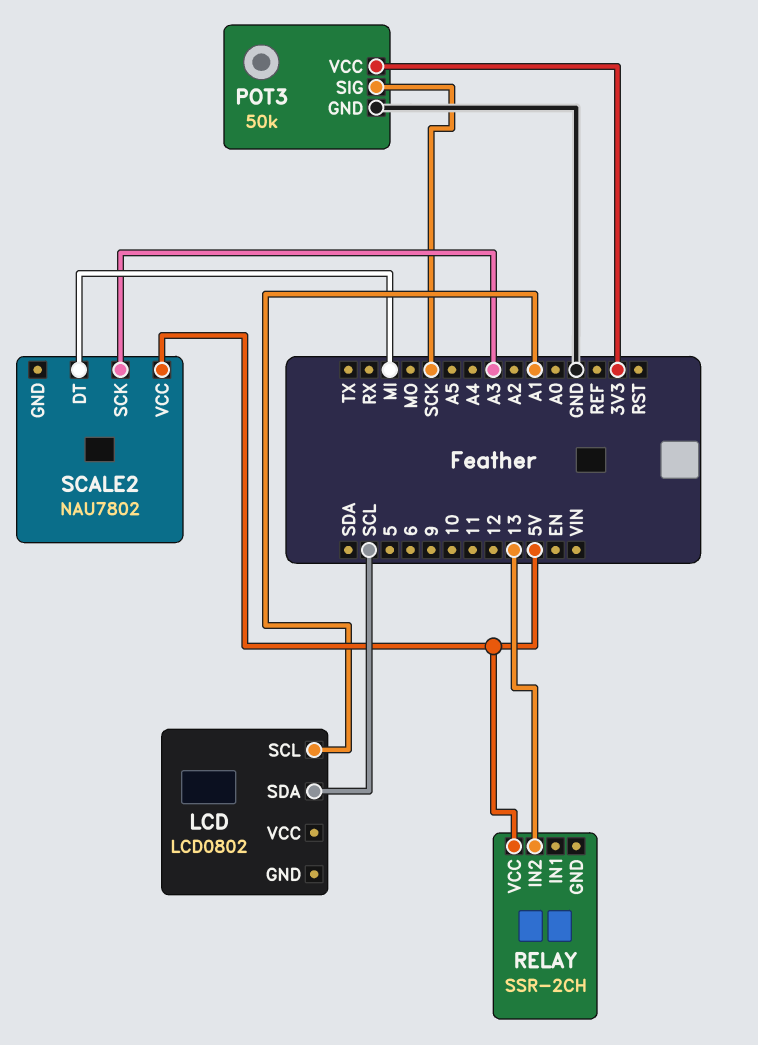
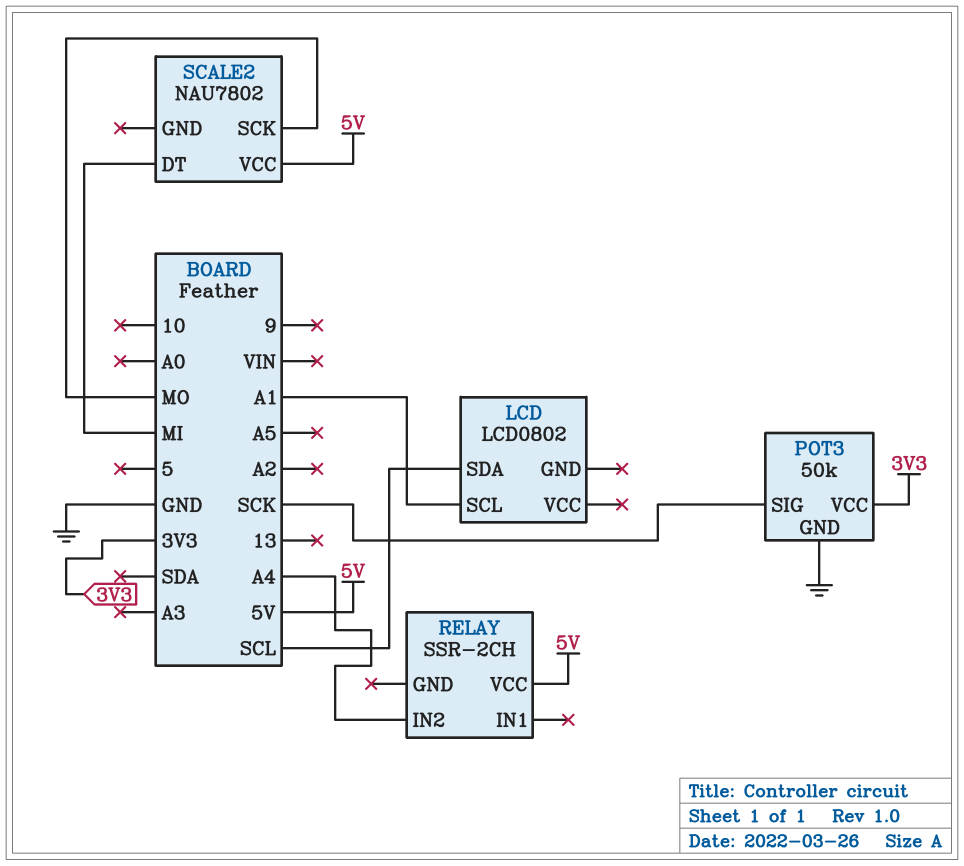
RELAY pin IN2: 13 -> A4
SCALE2 pin SCK: A3 -> MO

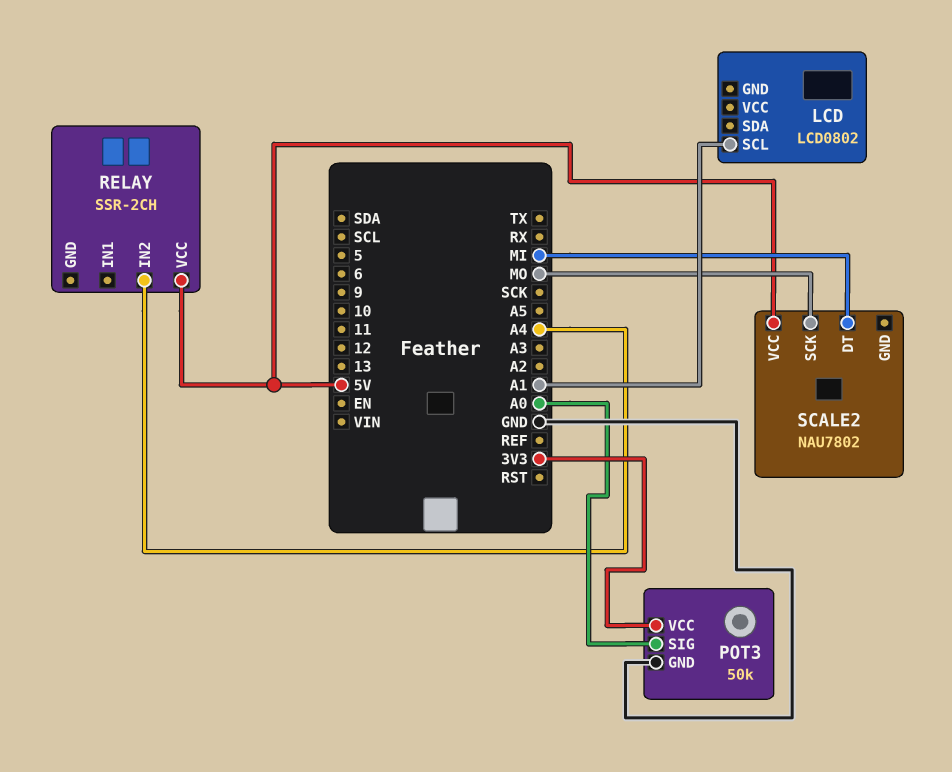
LCD pin SDA: SCL -> none
POT3 pin SIG: SCK -> A0

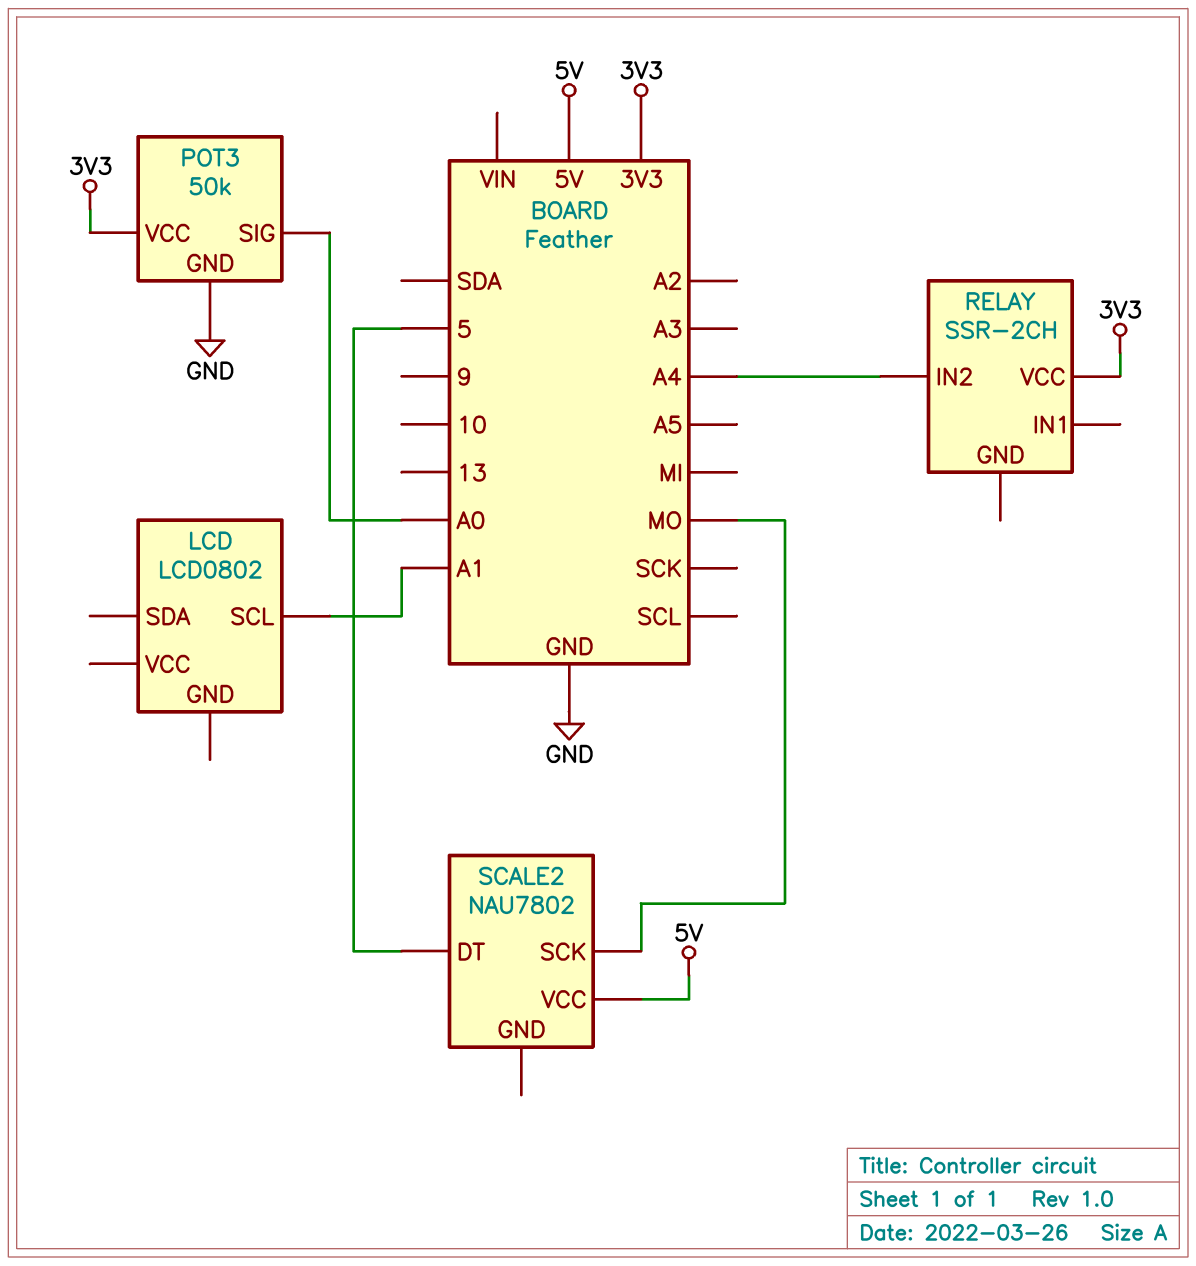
RELAY pin VCC: 5V -> 3V3
SCALE2 pin DT: MI -> 5

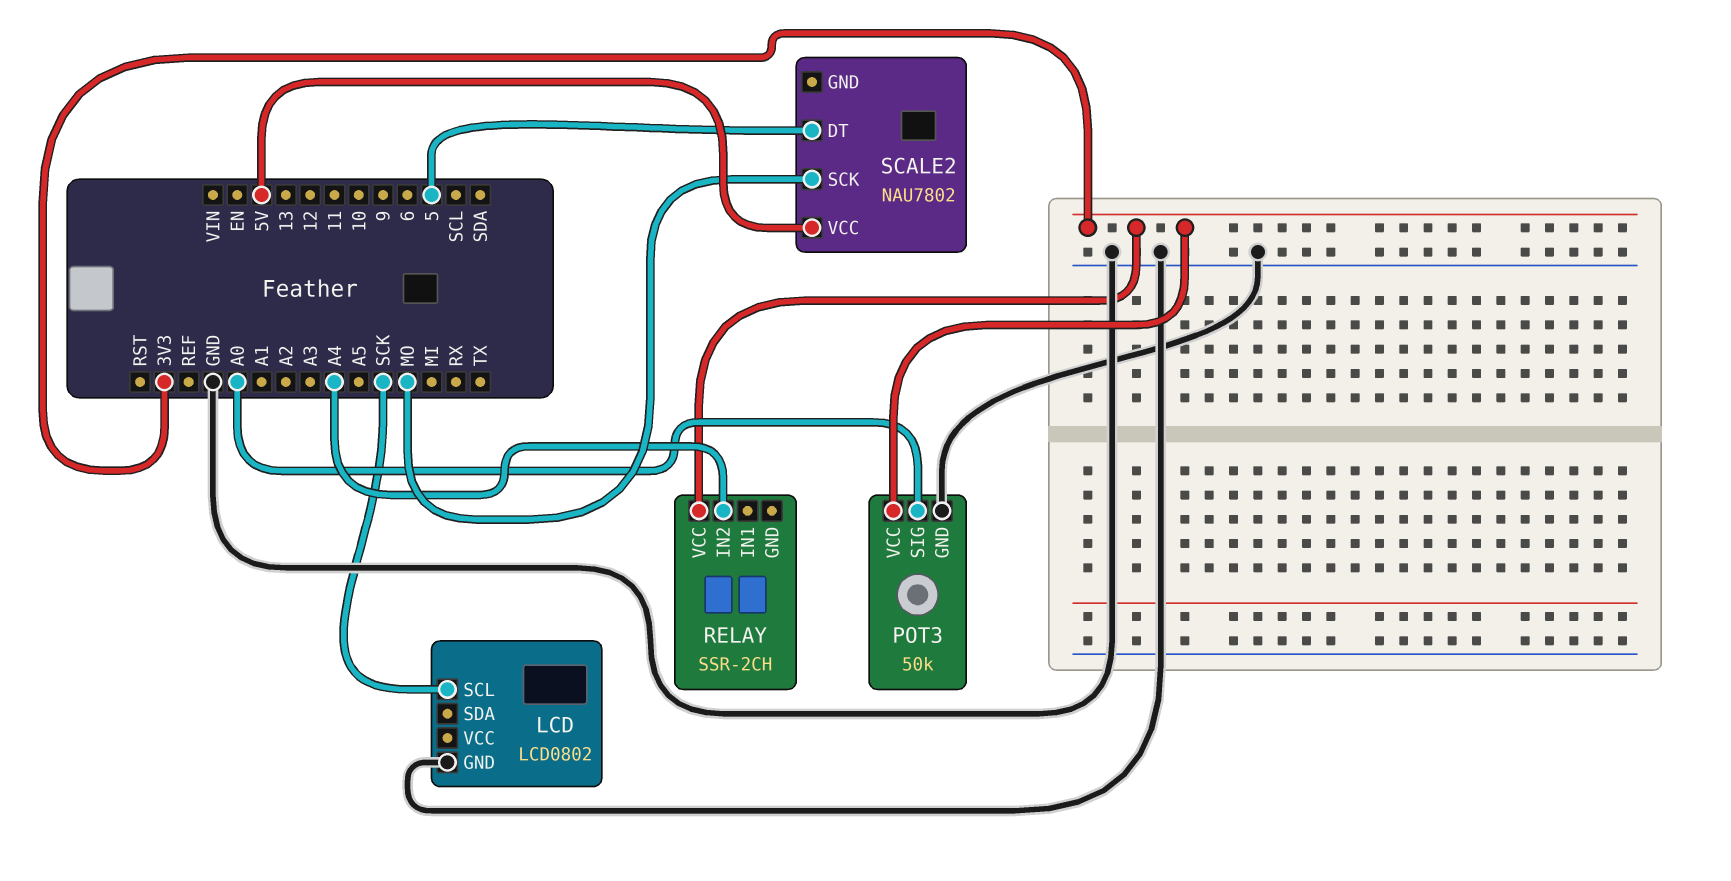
LCD pin GND: none -> GND
LCD pin SCL: A1 -> SCK

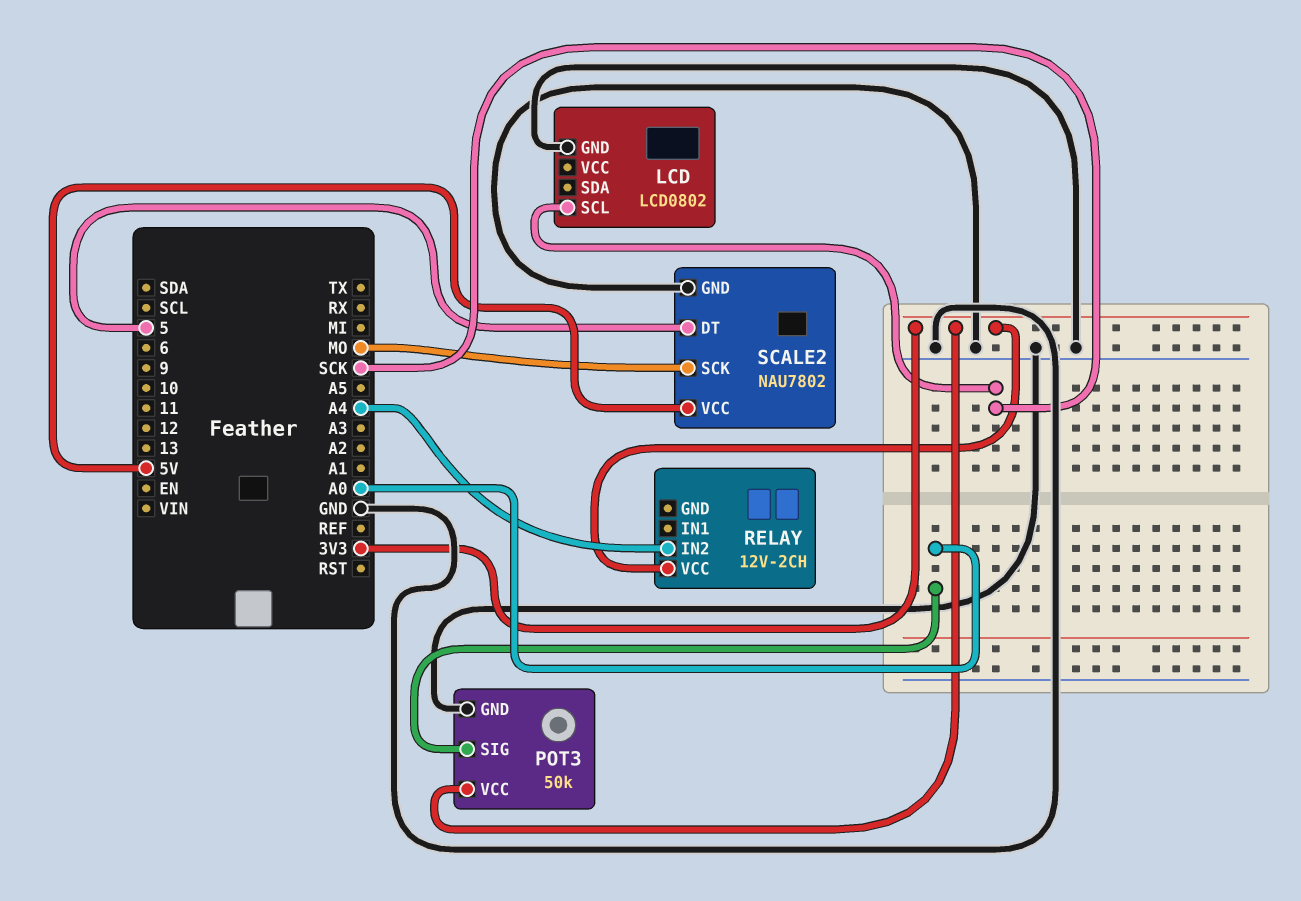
RELAY: SSR-2CH -> 12V-2CH
SCALE2 pin GND: none -> GND

